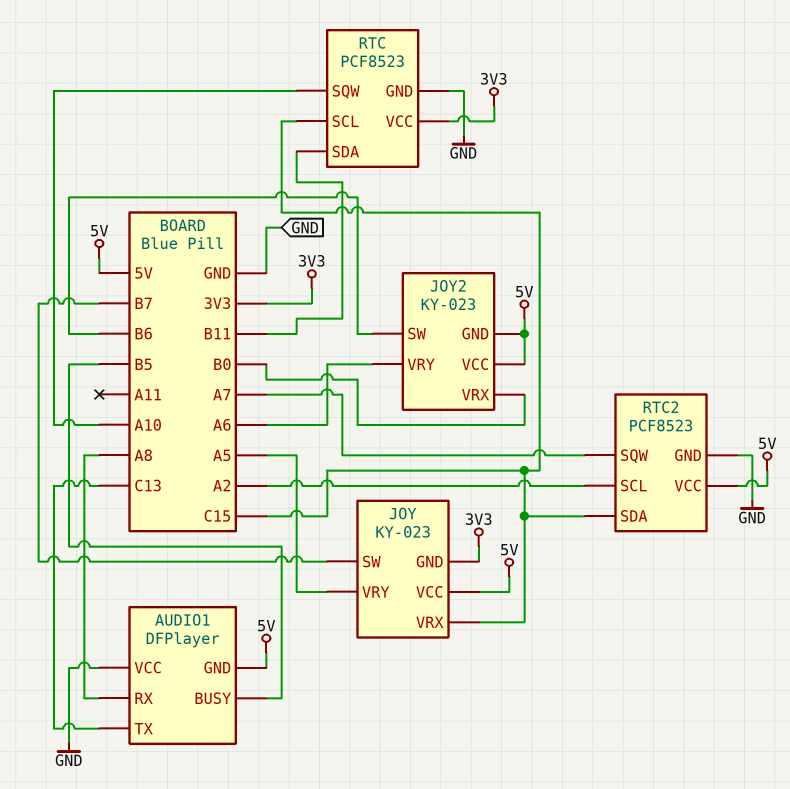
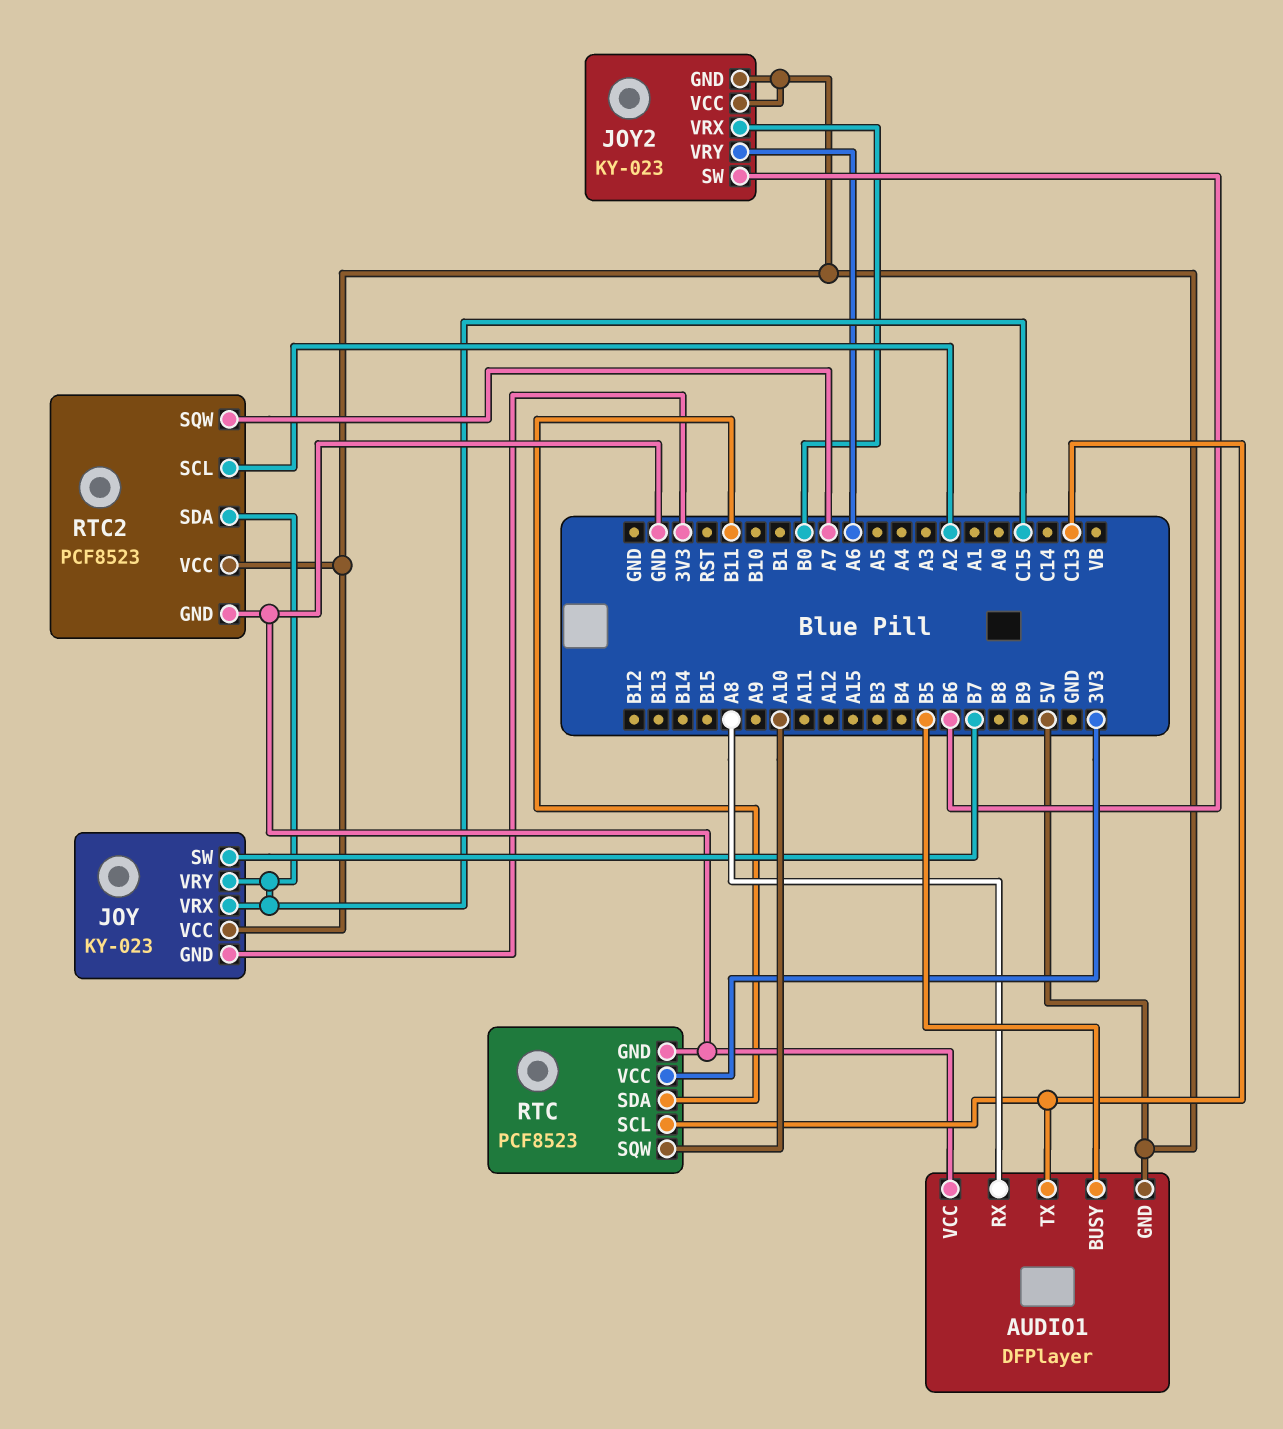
JOY pin VRY: A5 -> C15
RTC pin SCL: C15 -> C13

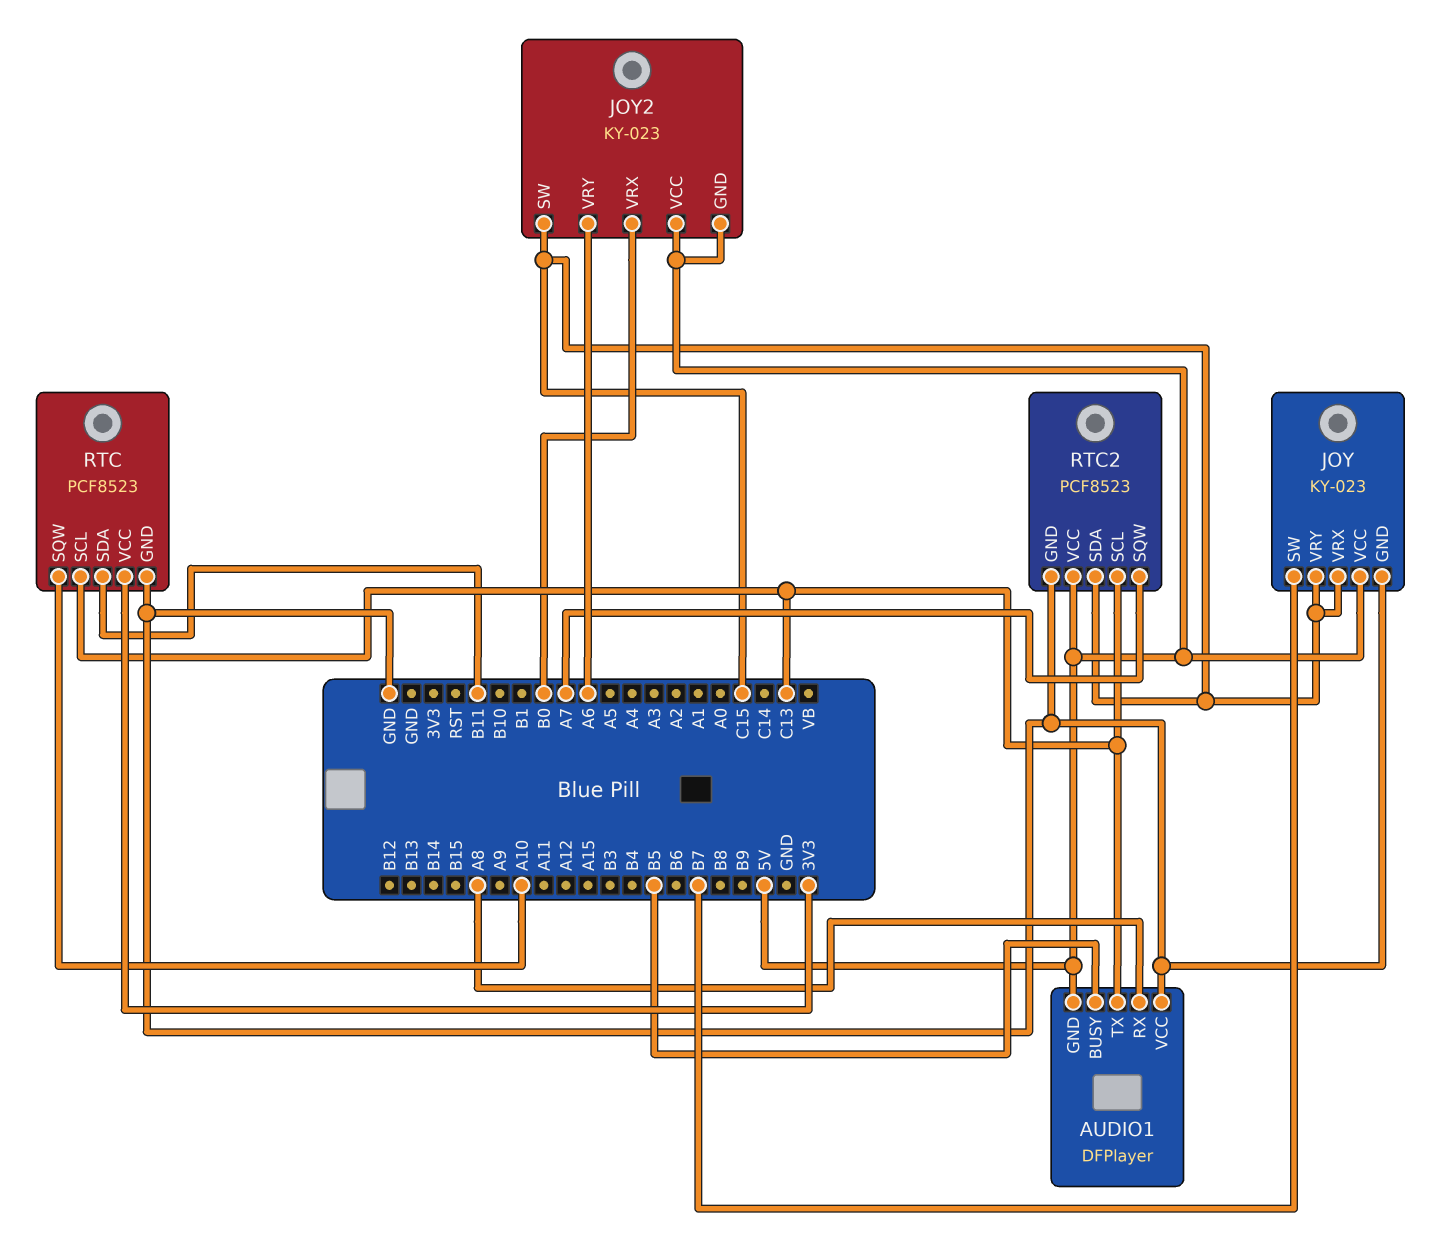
JOY pin GND: 3V3 -> GND
JOY2 pin SW: B6 -> C15
RTC2 pin SCL: A2 -> C13

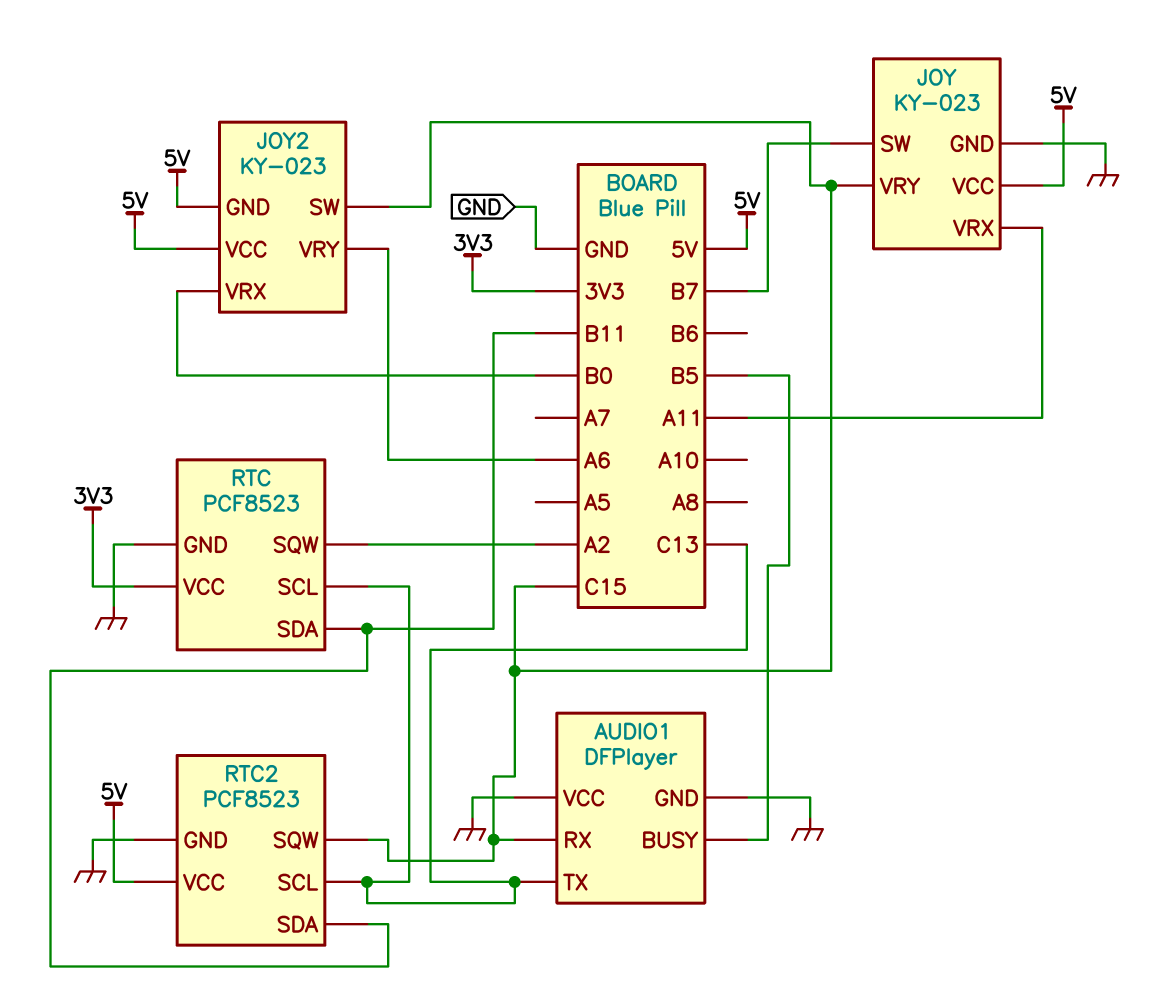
AUDIO1 pin GND: 5V -> GND
AUDIO1 pin RX: A8 -> C15
JOY pin VRX: C15 -> A11
RTC pin SQW: A10 -> A2
RTC2 pin SDA: C15 -> B11
RTC2 pin SQW: A7 -> C15

